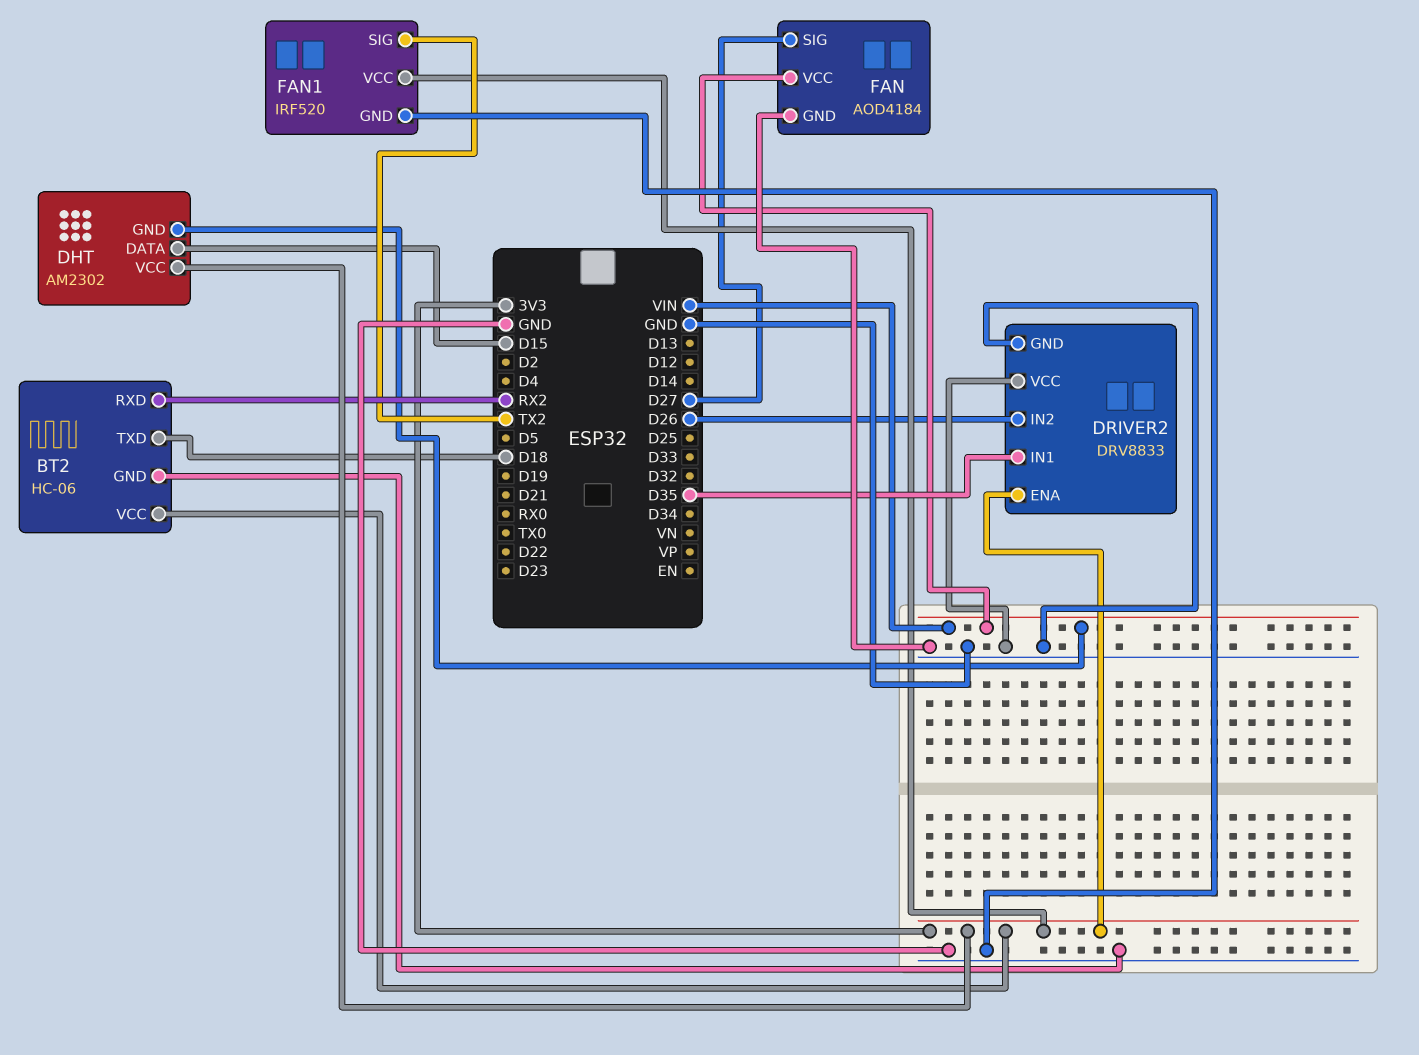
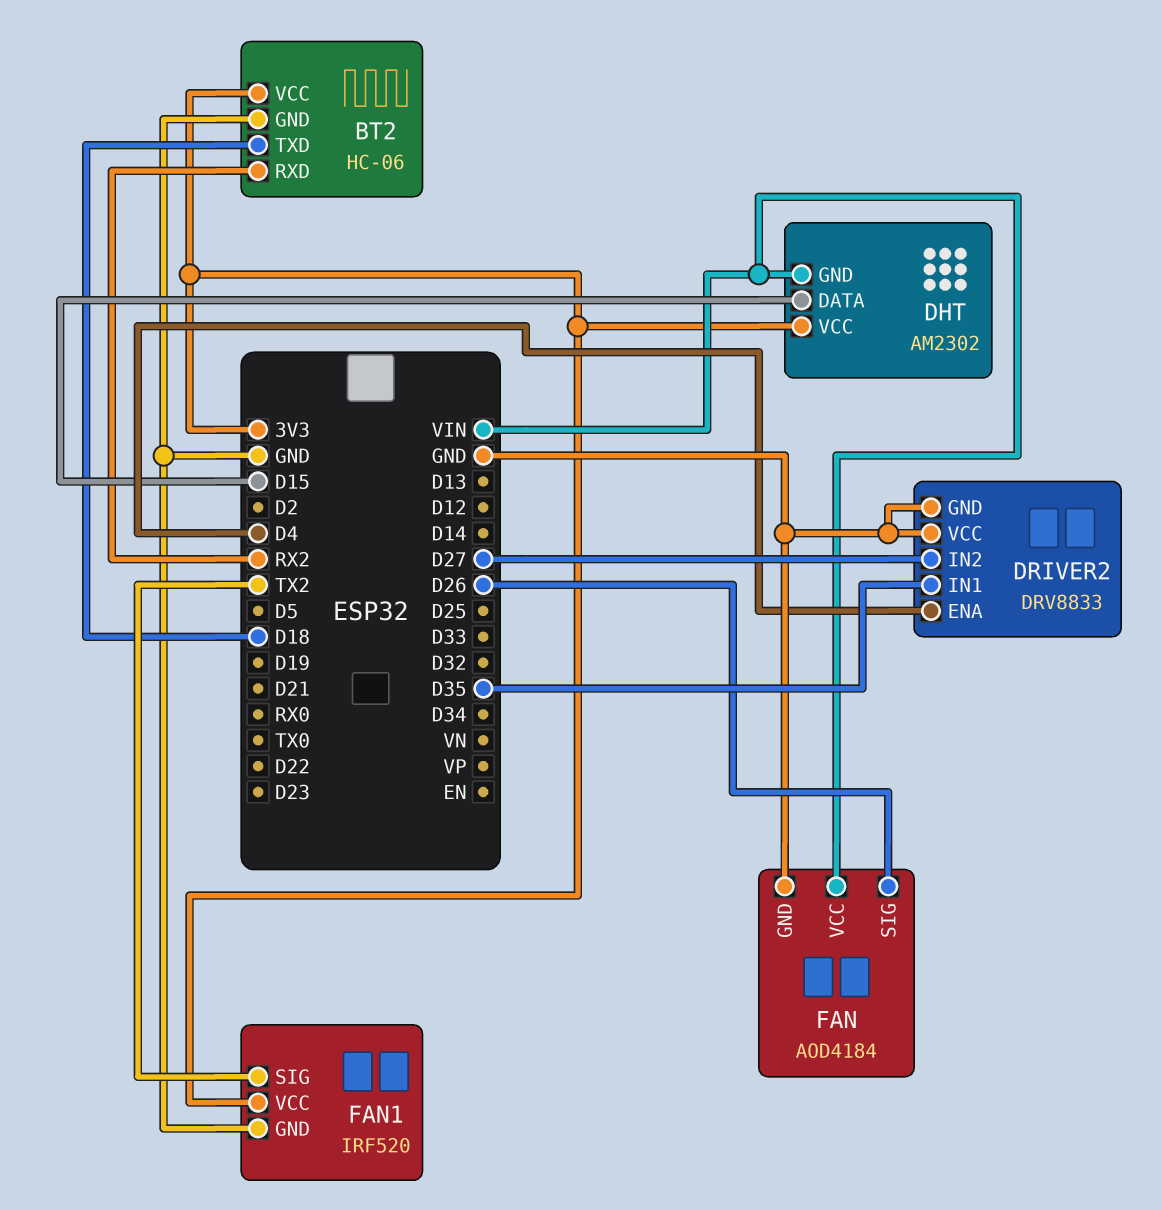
DRIVER2 pin ENA: 3V3 -> D4
DRIVER2 pin IN2: D26 -> D27
FAN pin SIG: D27 -> D26

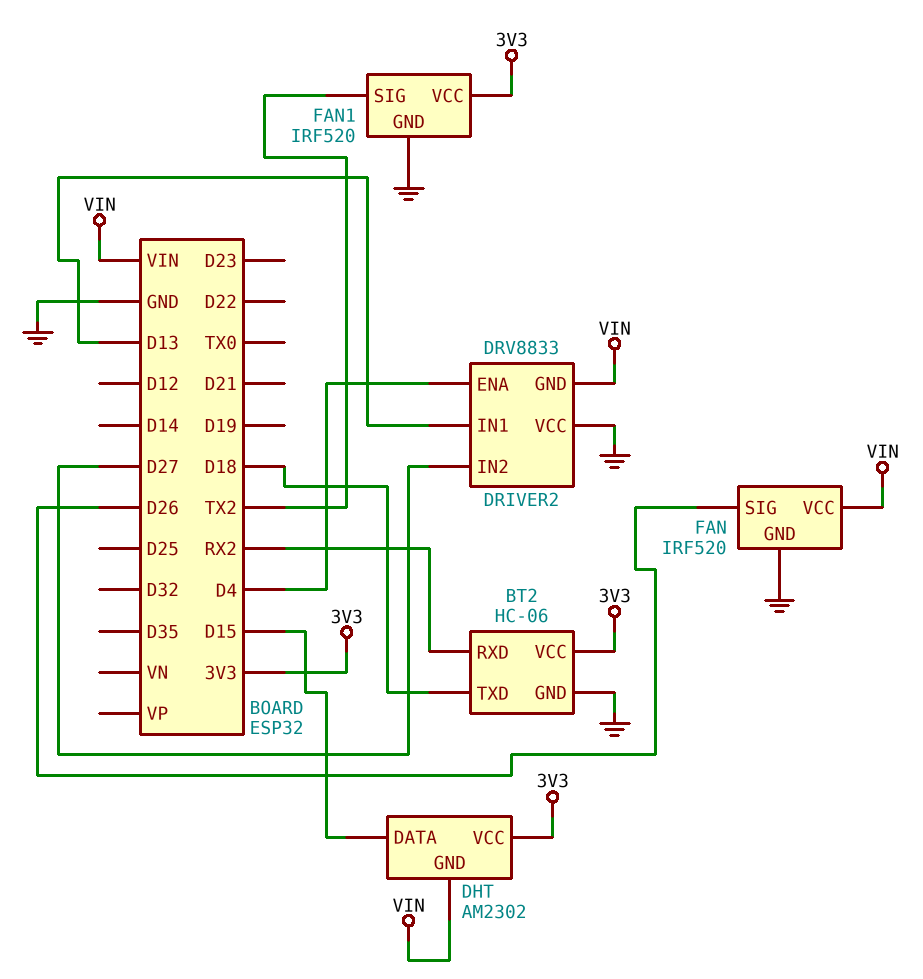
DRIVER2 pin GND: GND -> VIN
DRIVER2 pin IN1: D35 -> D13
FAN: AOD4184 -> IRF520

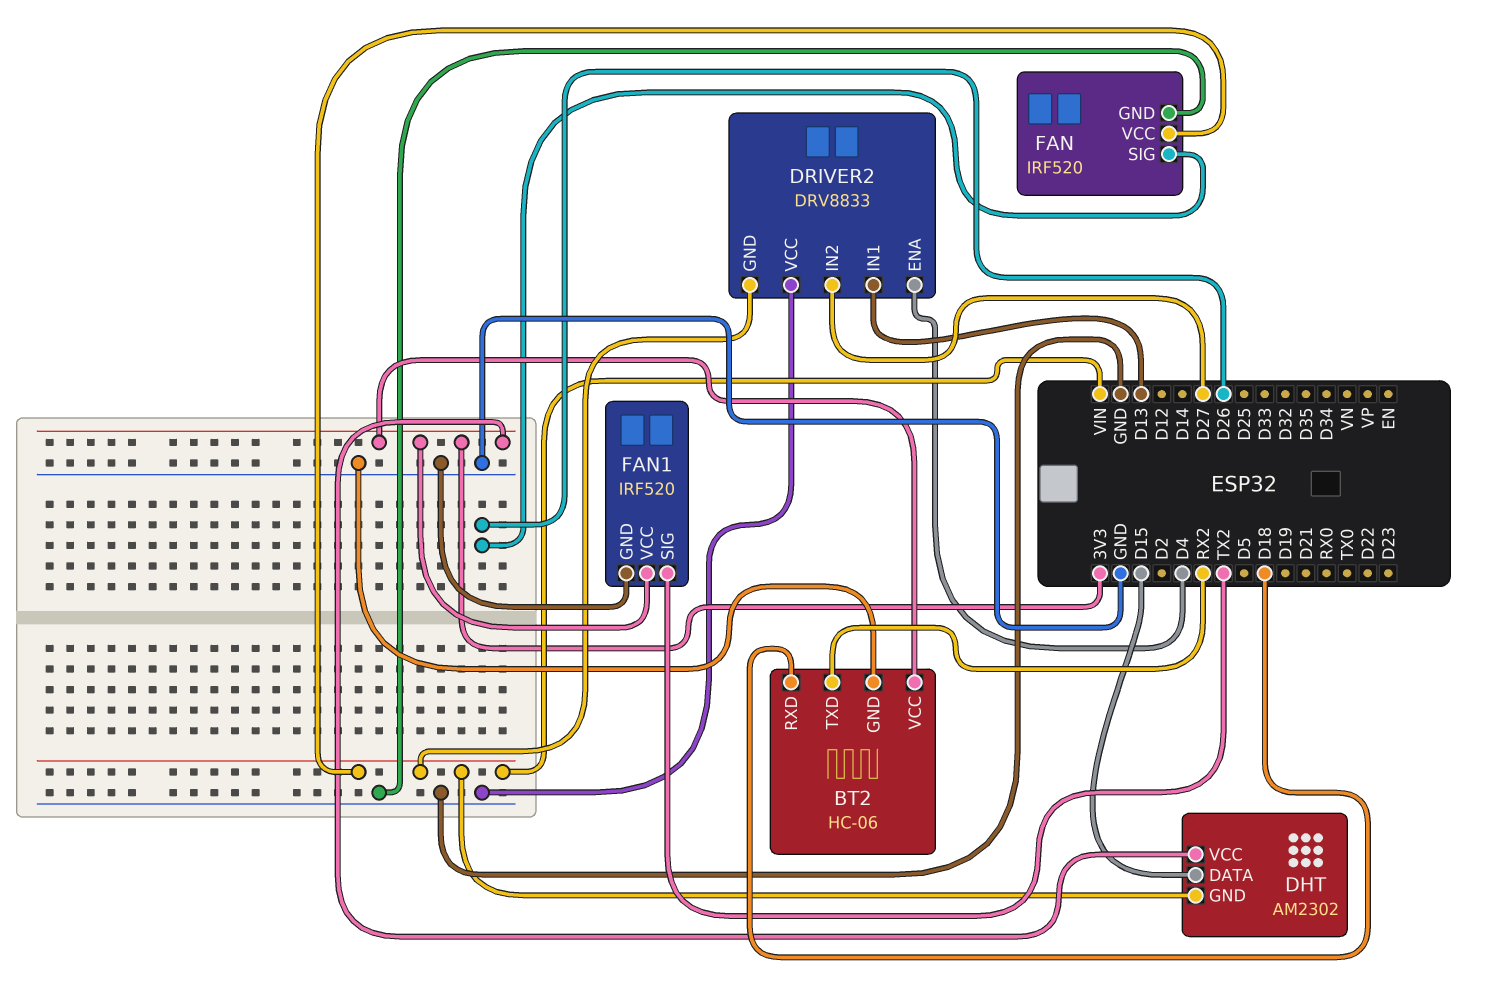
BT2 pin RXD: RX2 -> D18
BT2 pin TXD: D18 -> RX2

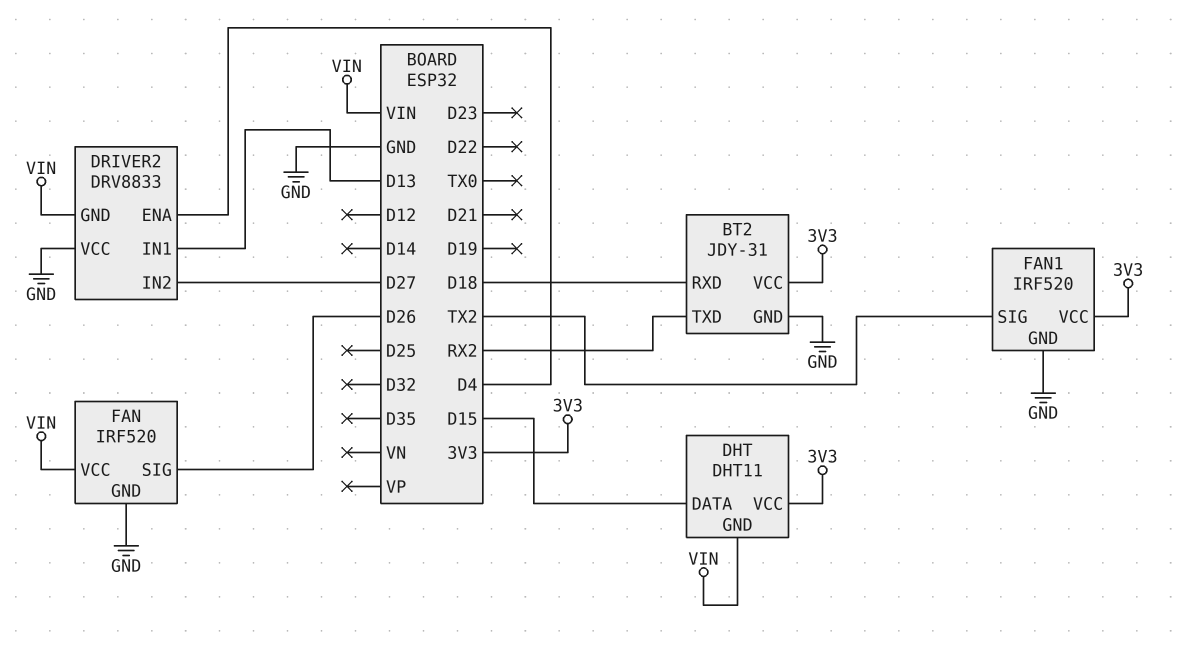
BT2: HC-06 -> JDY-31
DHT: AM2302 -> DHT11

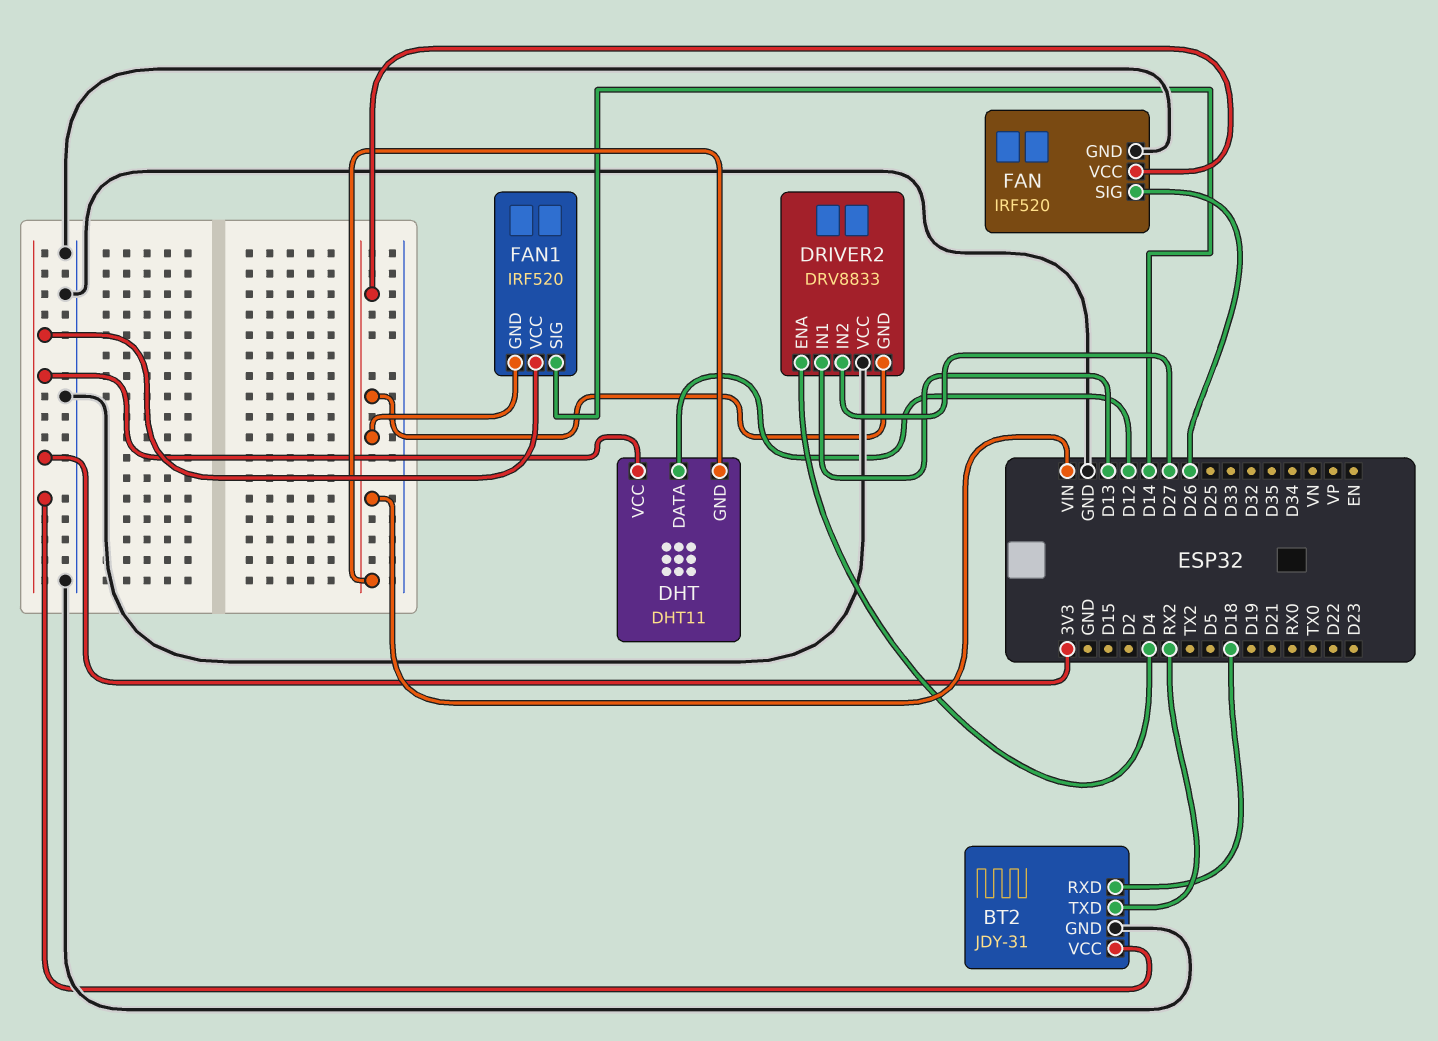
DHT pin DATA: D15 -> D12
FAN1 pin GND: GND -> VIN
FAN1 pin SIG: TX2 -> D14

